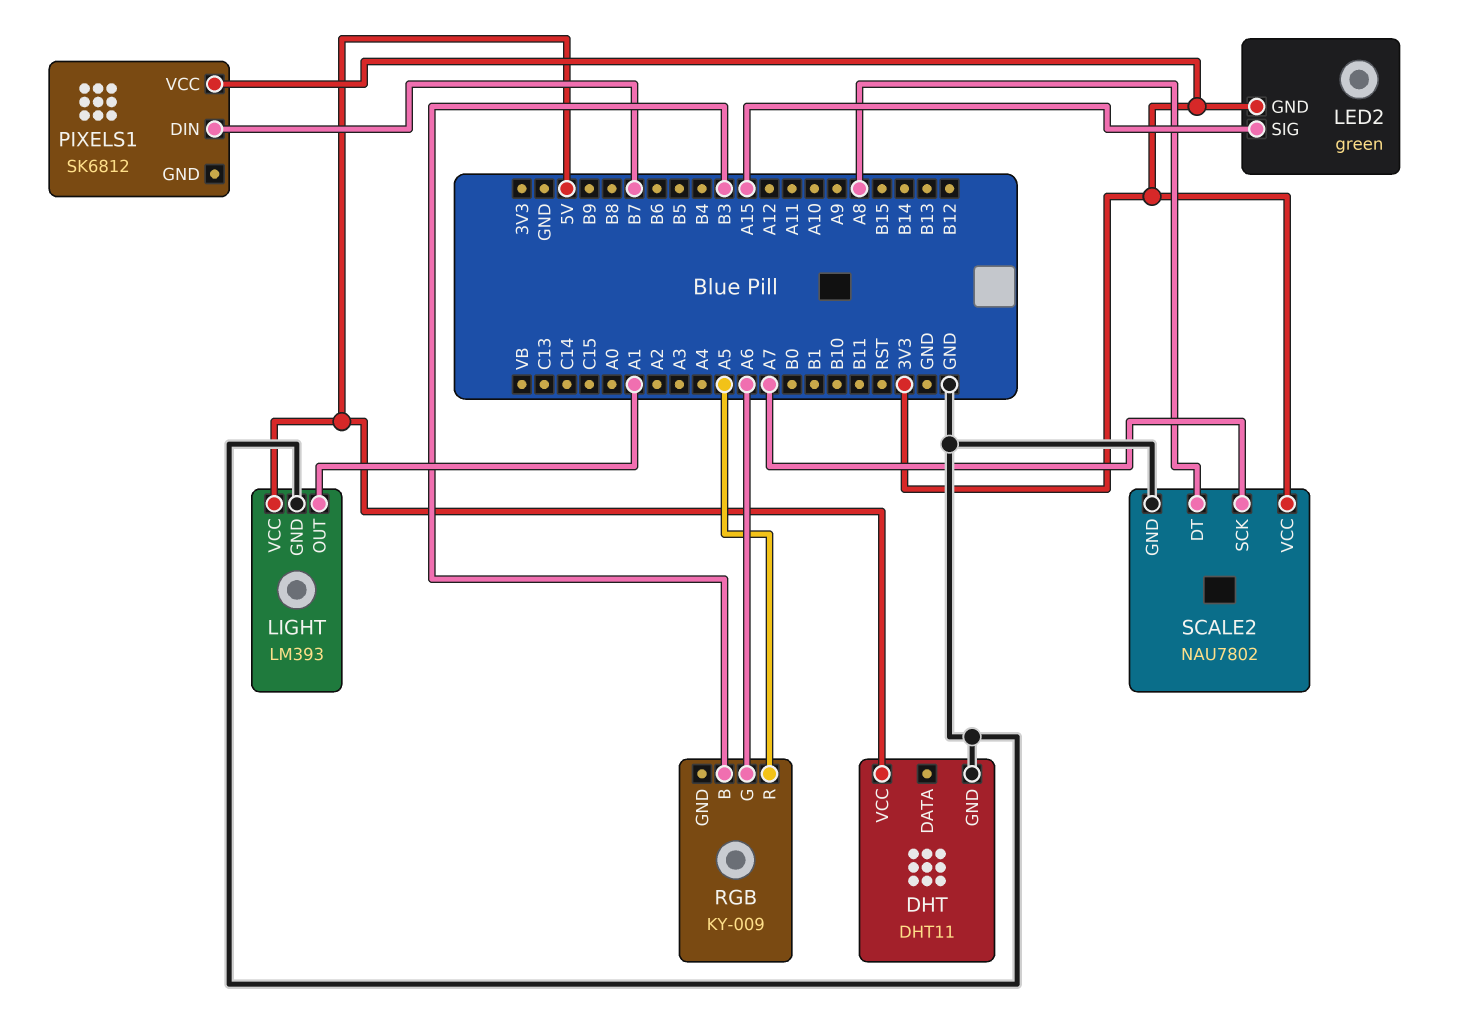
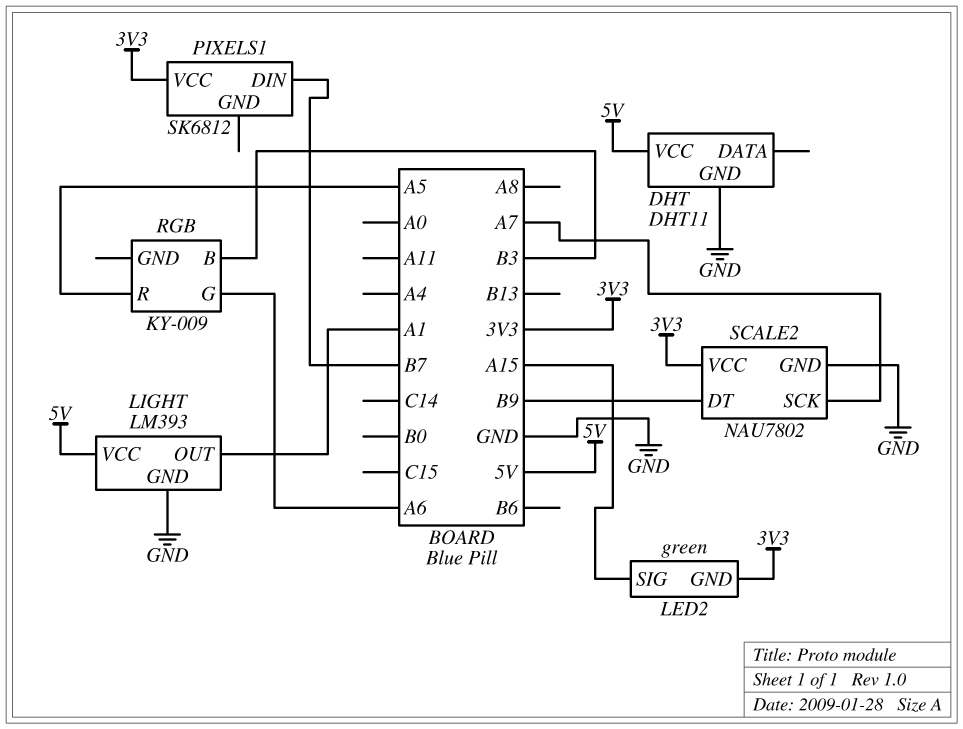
SCALE2 pin DT: A8 -> B9

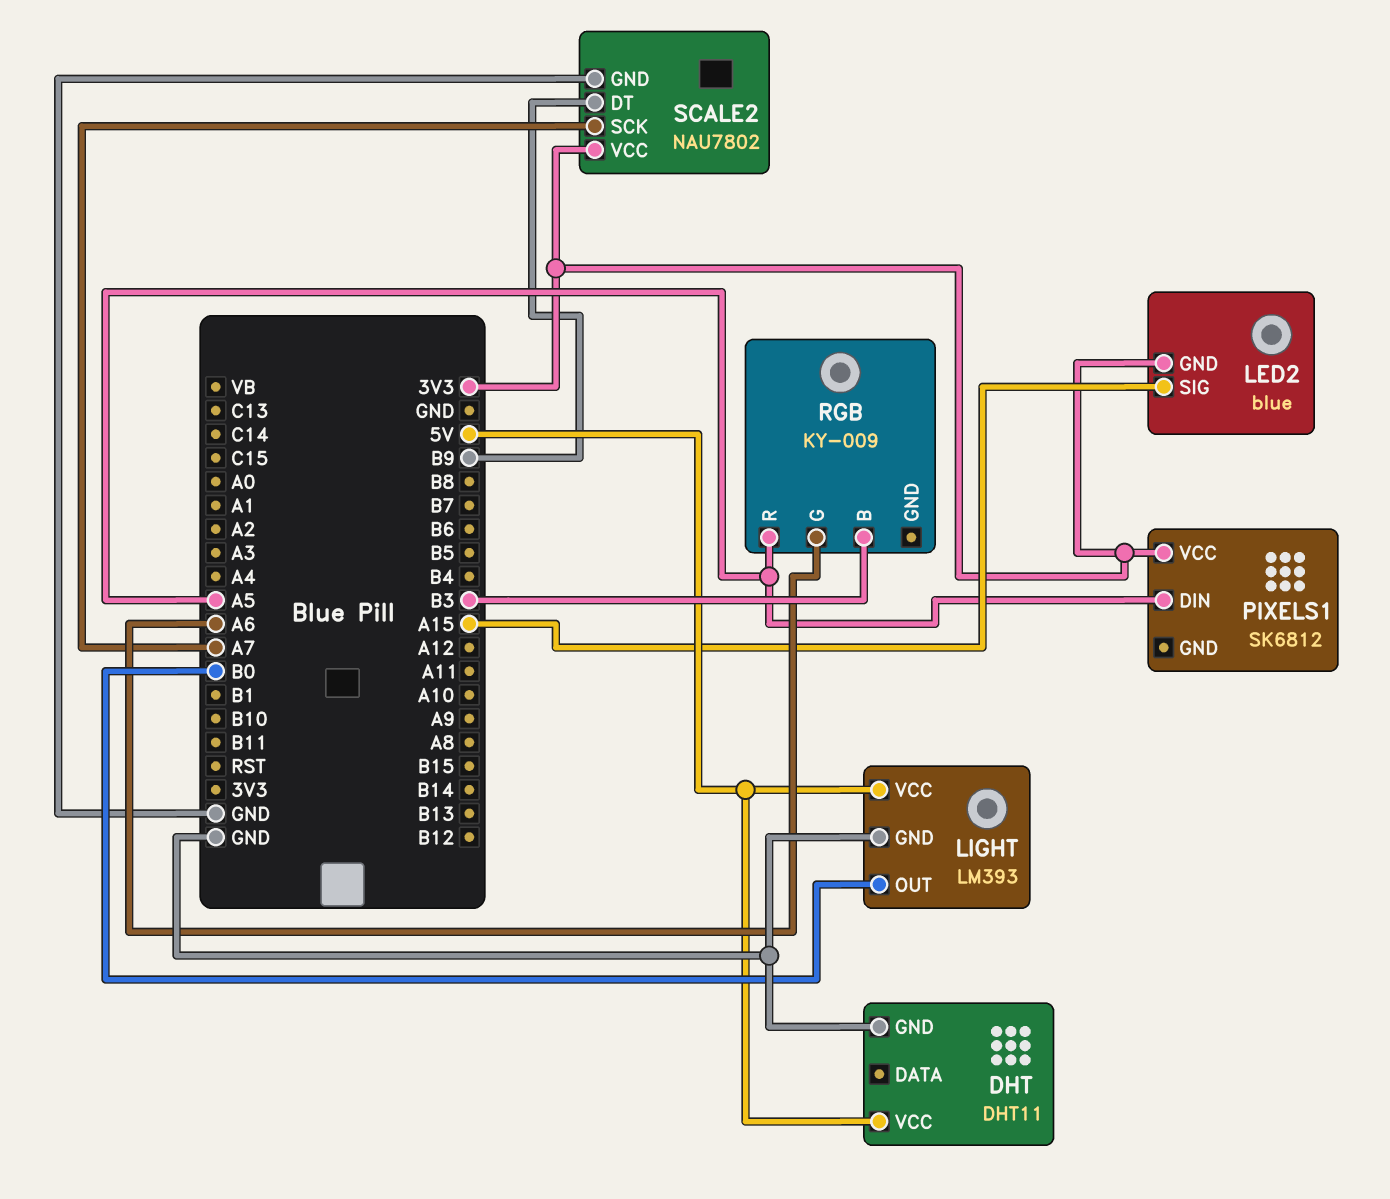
LED2: green -> blue
LIGHT pin OUT: A1 -> B0
PIXELS1 pin DIN: B7 -> A5

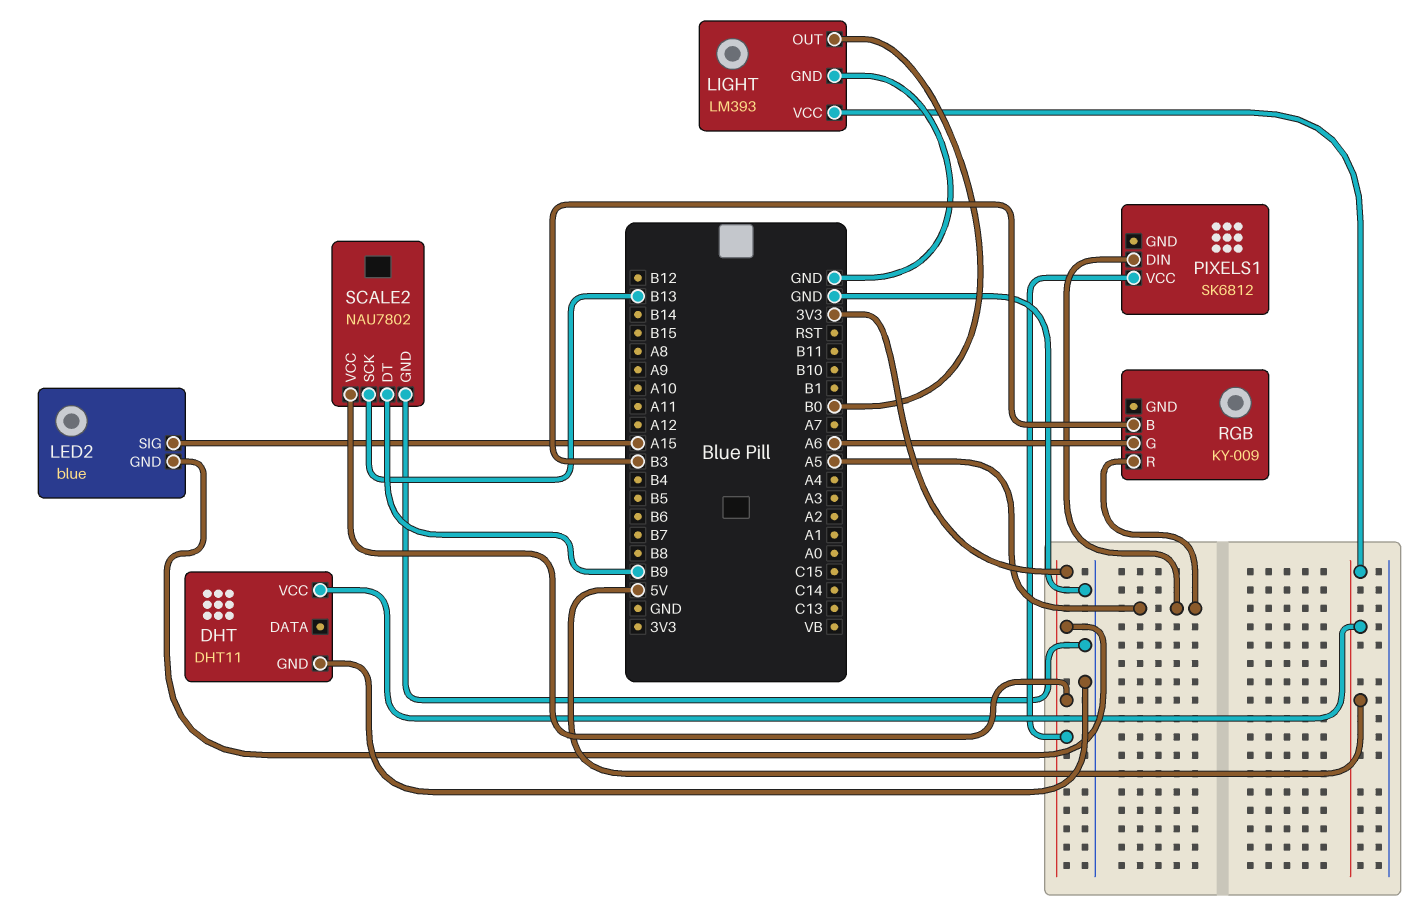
SCALE2 pin SCK: A7 -> B13

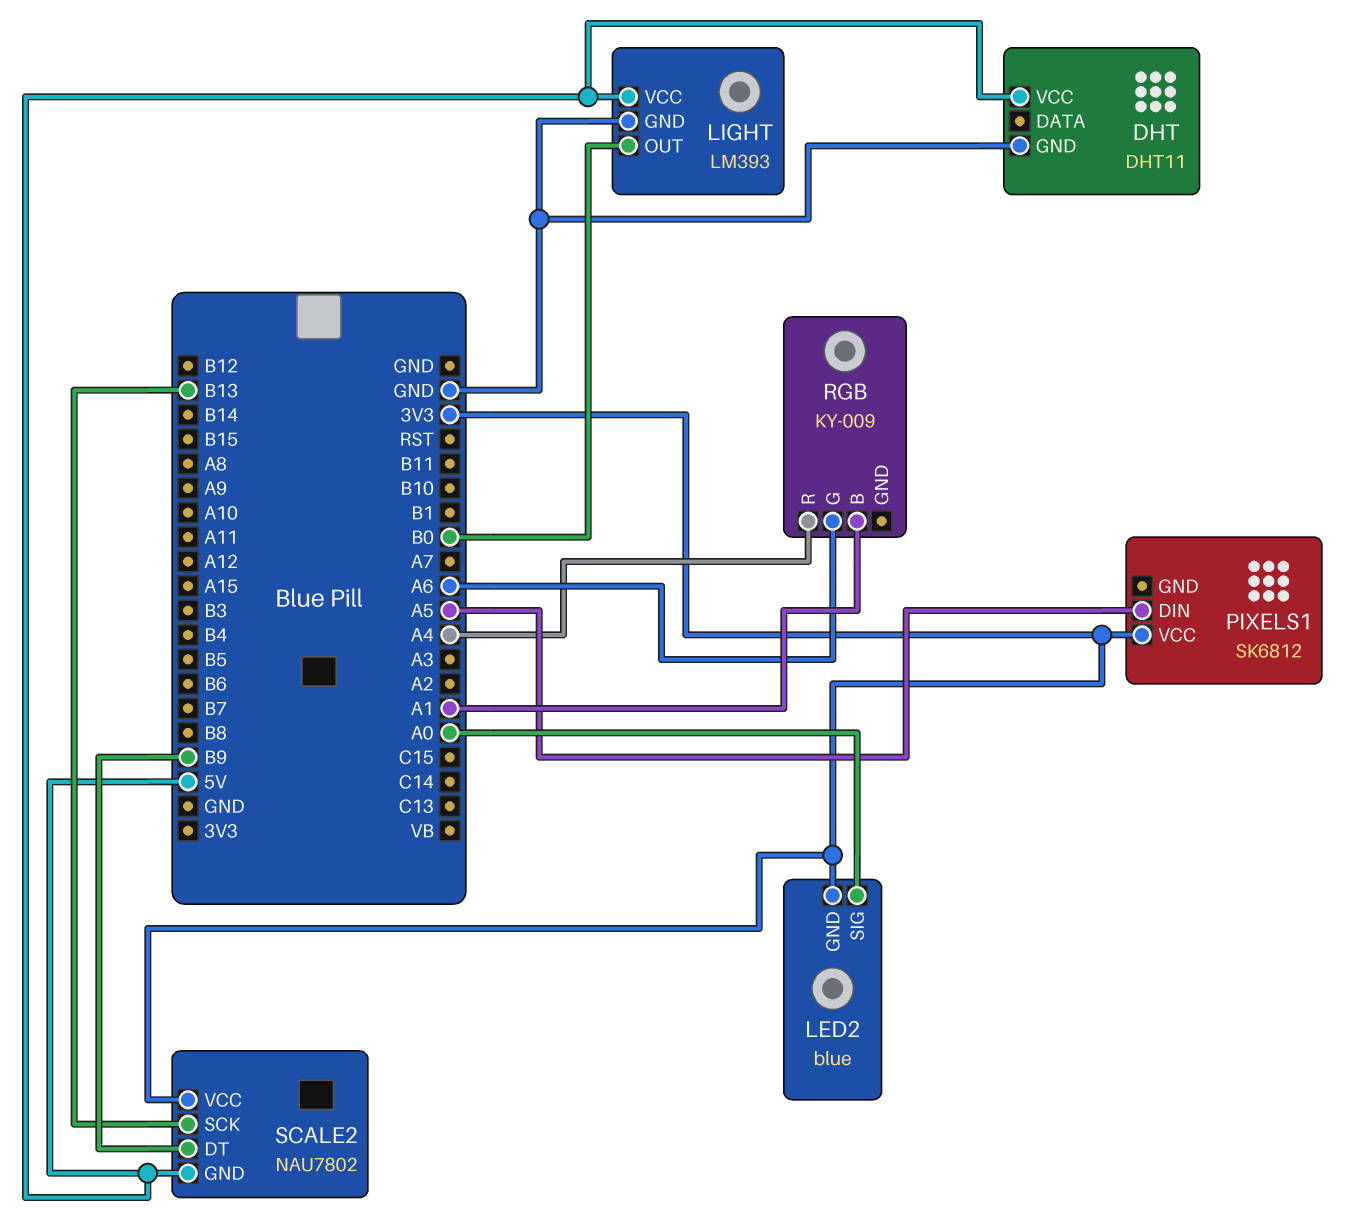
LED2 pin SIG: A15 -> A0
RGB pin B: B3 -> A1
RGB pin R: A5 -> A4
SCALE2 pin GND: GND -> 5V

